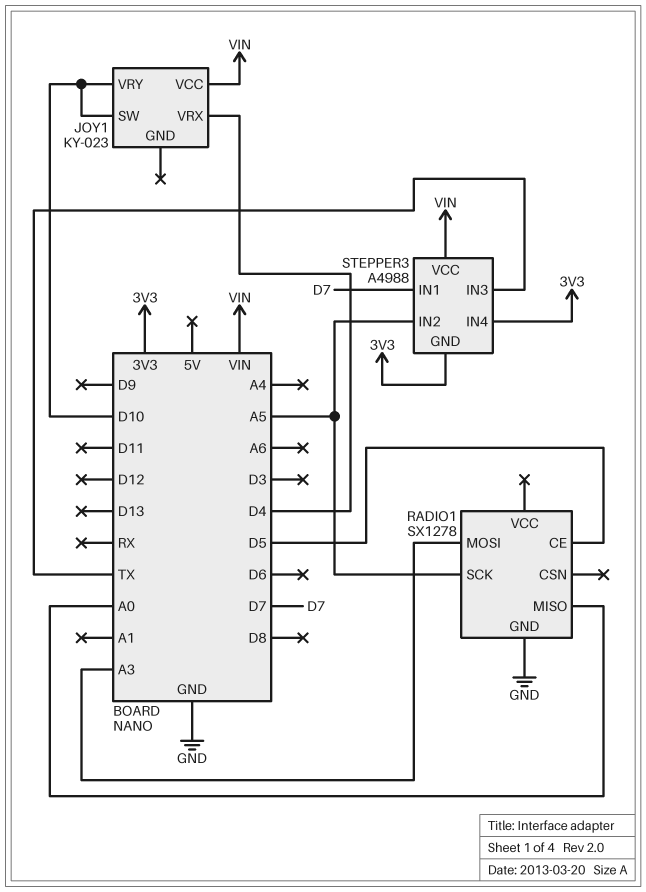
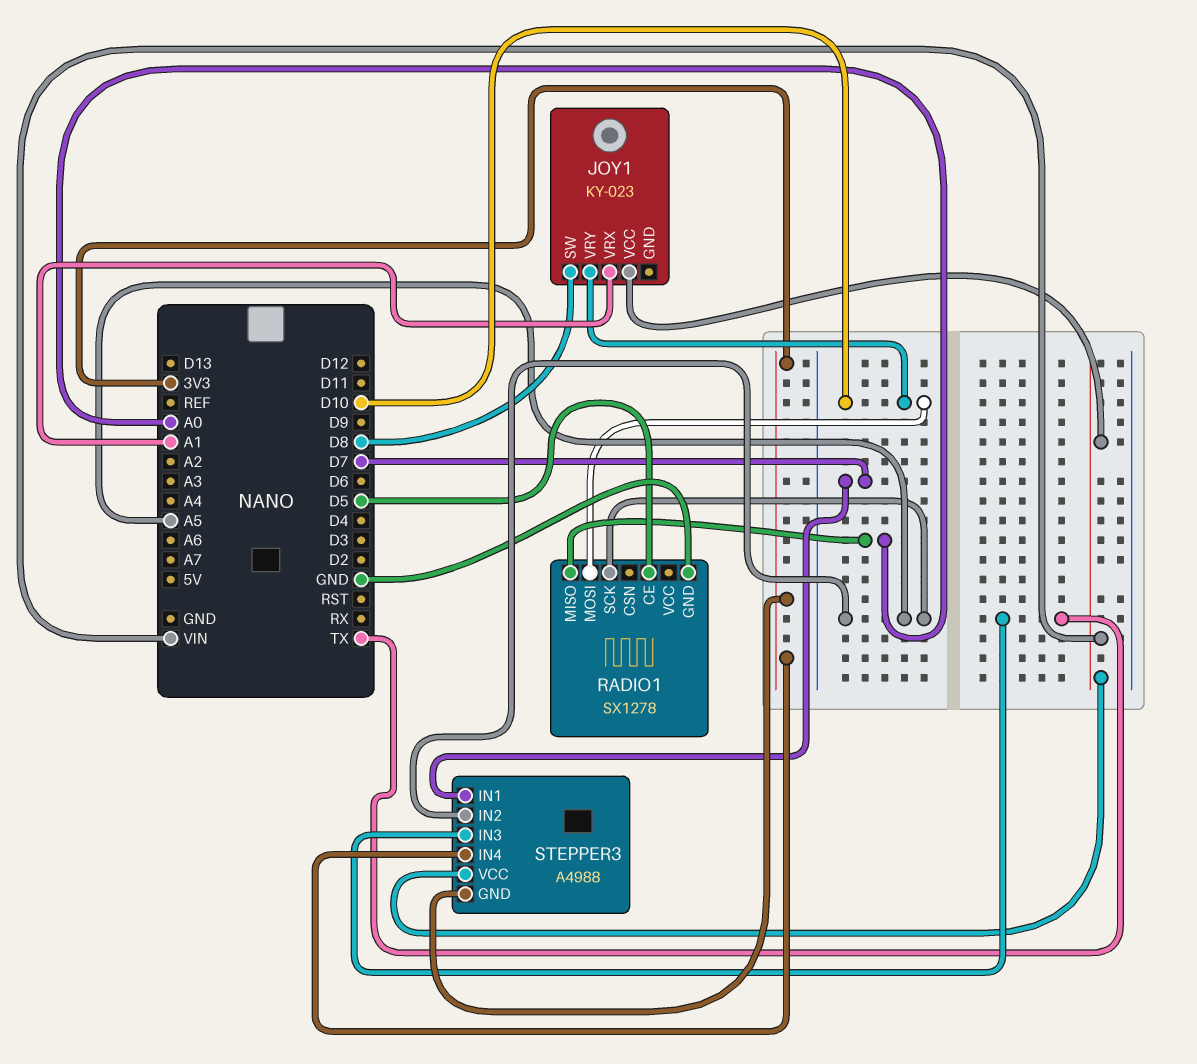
JOY1 pin SW: D10 -> D8
JOY1 pin VRX: D4 -> A1
RADIO1 pin MOSI: A3 -> D10

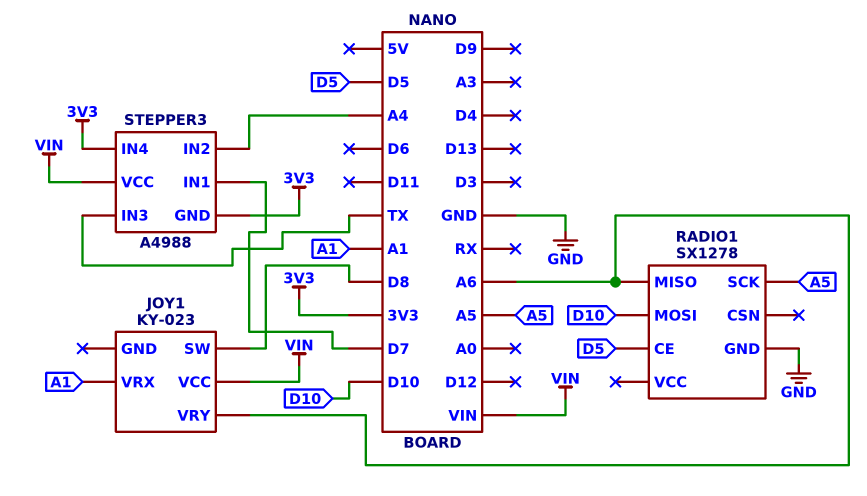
JOY1 pin VRY: D10 -> A6
RADIO1 pin MISO: A0 -> A6
STEPPER3 pin IN2: A5 -> A4

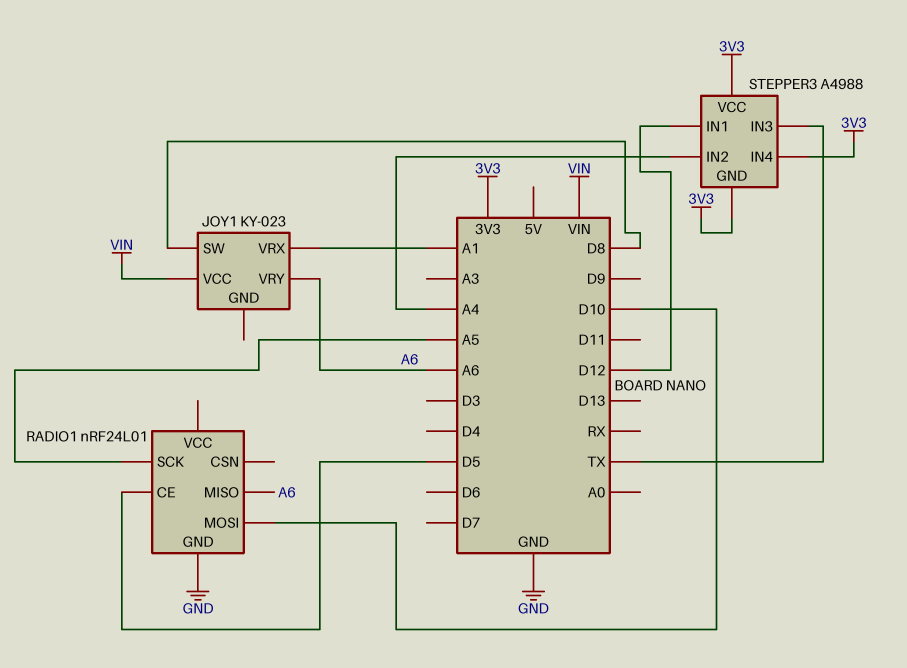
RADIO1: SX1278 -> nRF24L01
STEPPER3 pin IN1: D7 -> D12
STEPPER3 pin VCC: VIN -> 3V3

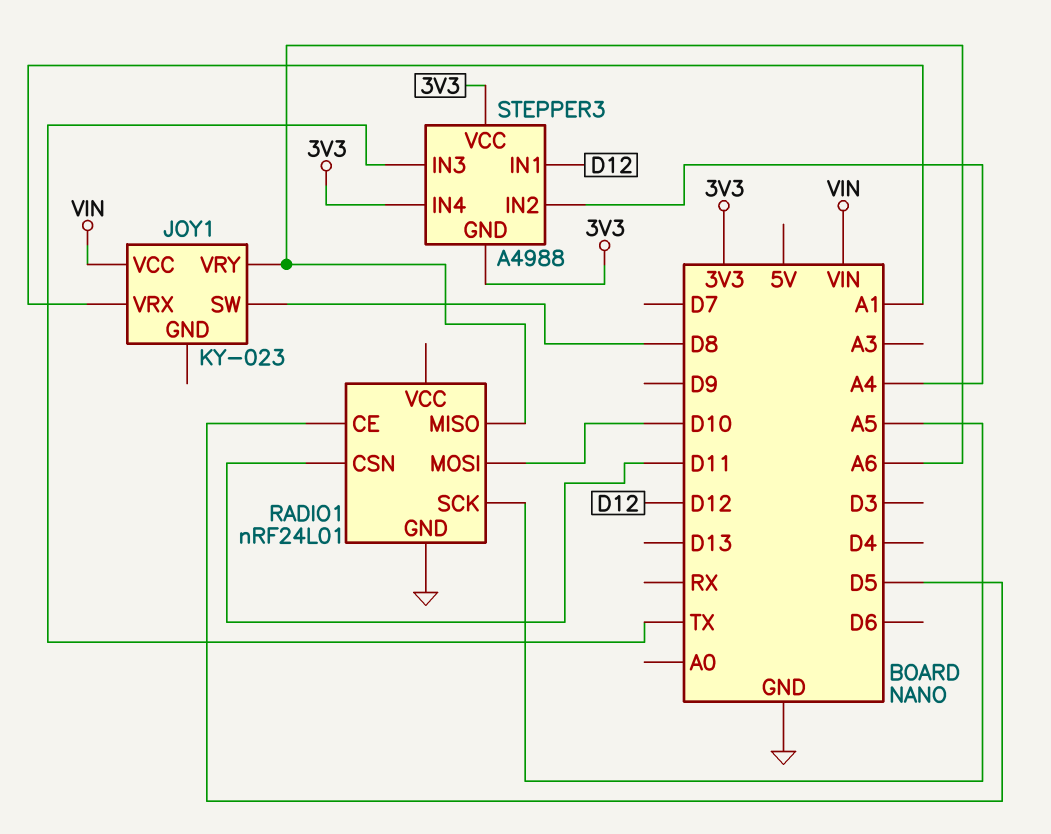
RADIO1 pin CSN: none -> D11

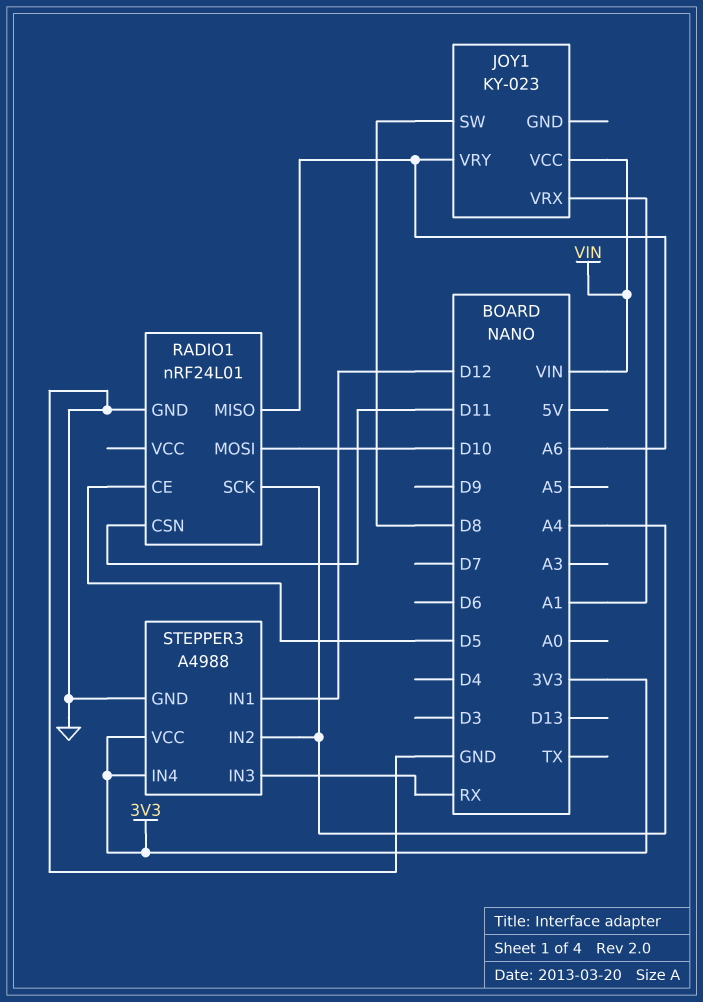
RADIO1 pin SCK: A5 -> A4
STEPPER3 pin GND: 3V3 -> GND
STEPPER3 pin IN3: TX -> RX

